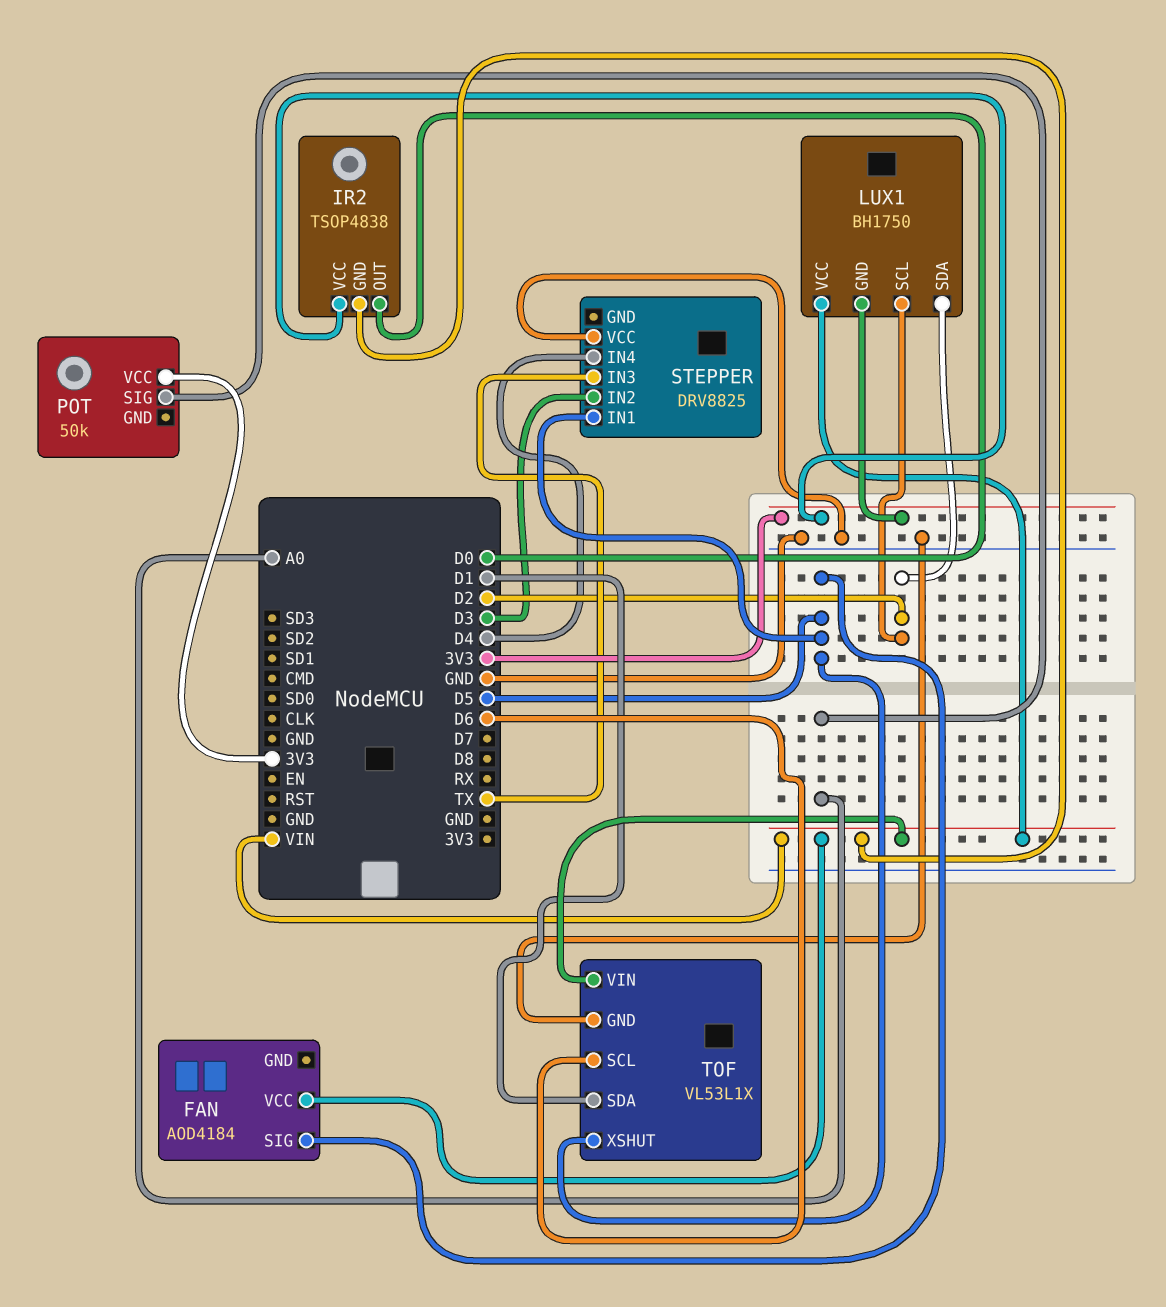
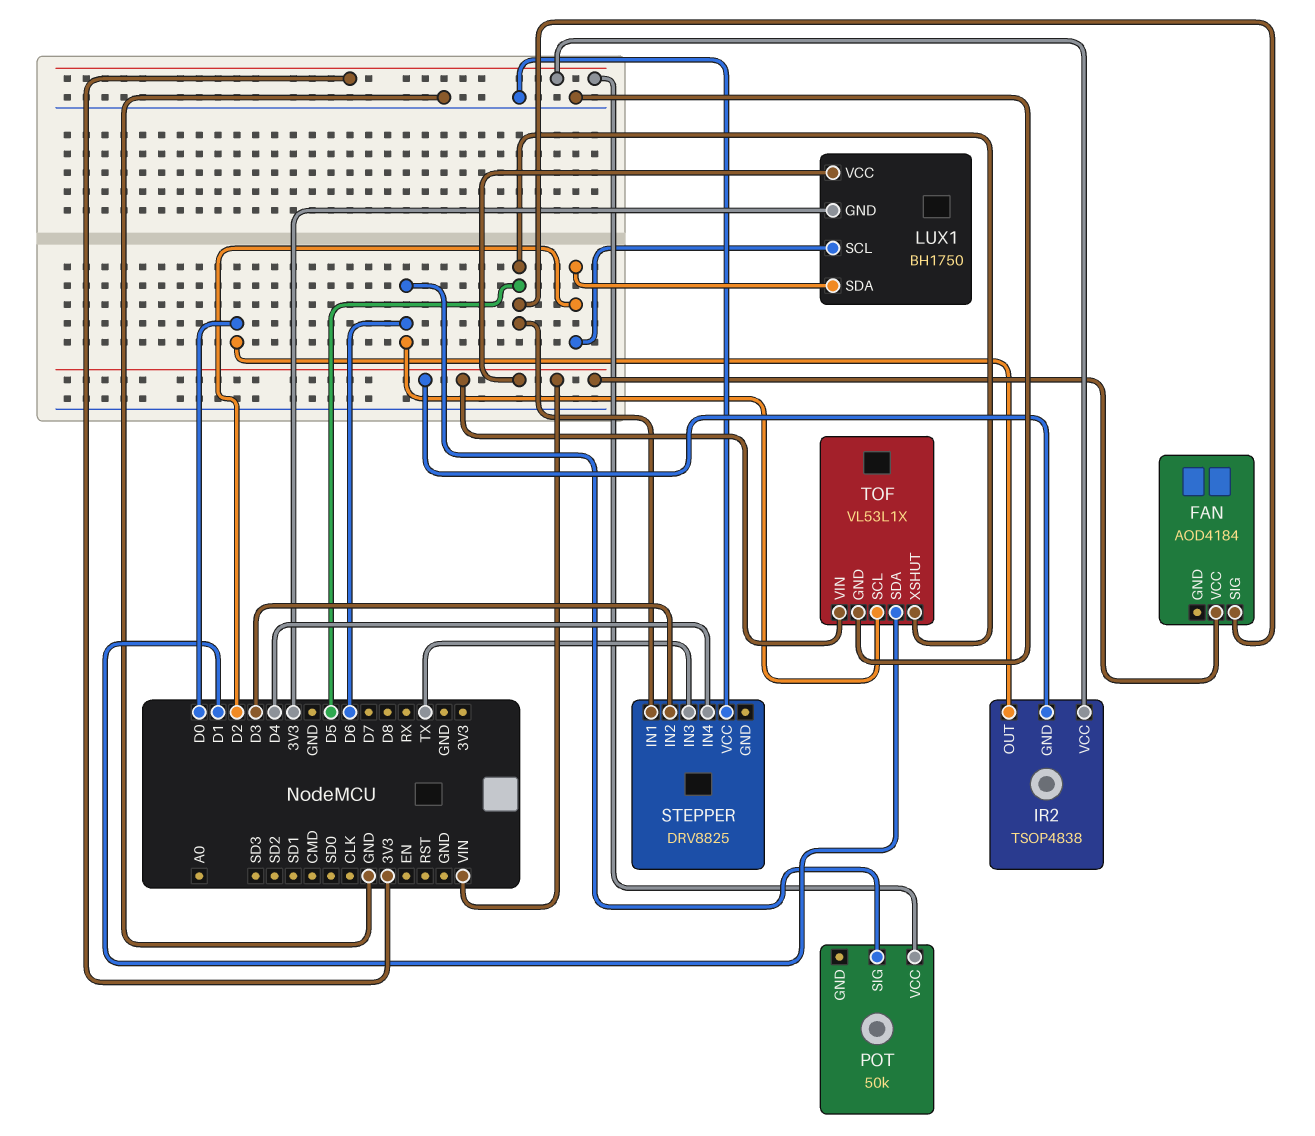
POT pin SIG: A0 -> D6

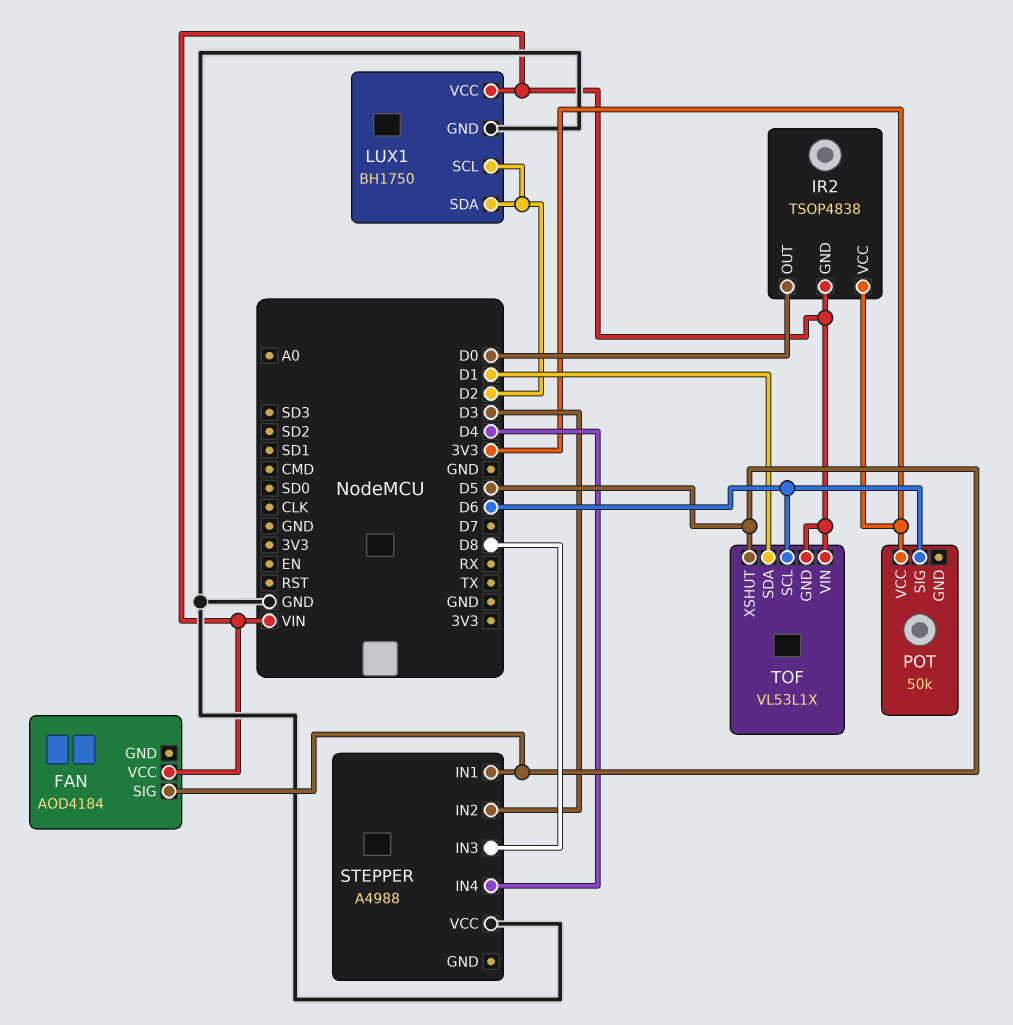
LUX1 pin GND: 3V3 -> GND
STEPPER: DRV8825 -> A4988
STEPPER pin IN3: TX -> D8
TOF pin GND: GND -> VIN

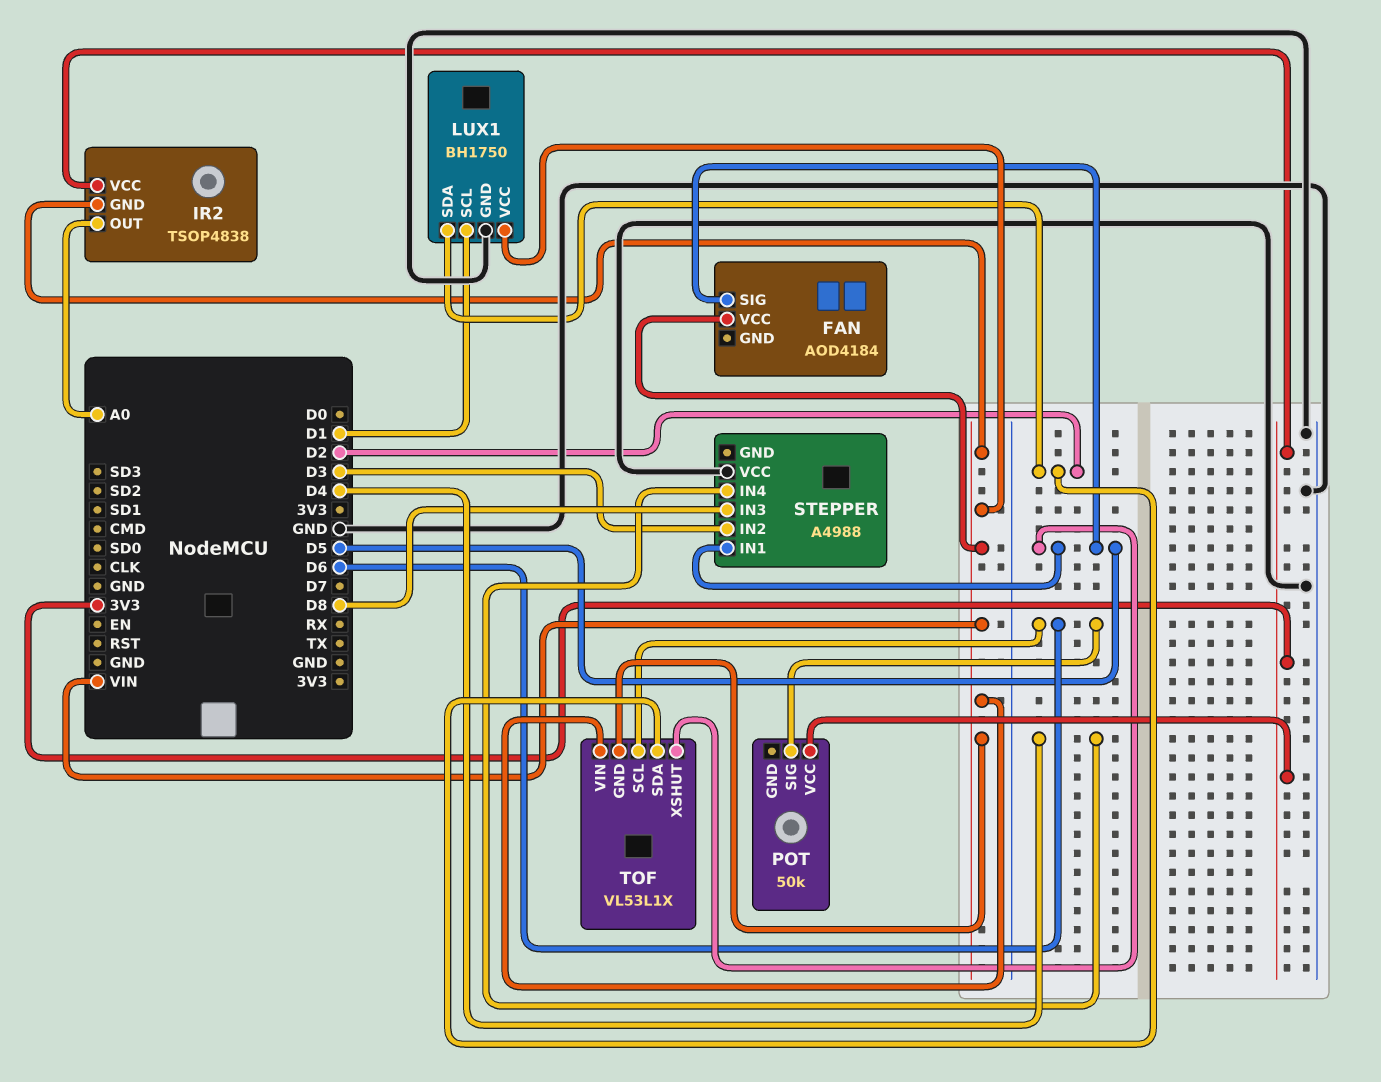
IR2 pin OUT: D0 -> A0
LUX1 pin SCL: D2 -> D1
TOF pin SDA: D1 -> D2

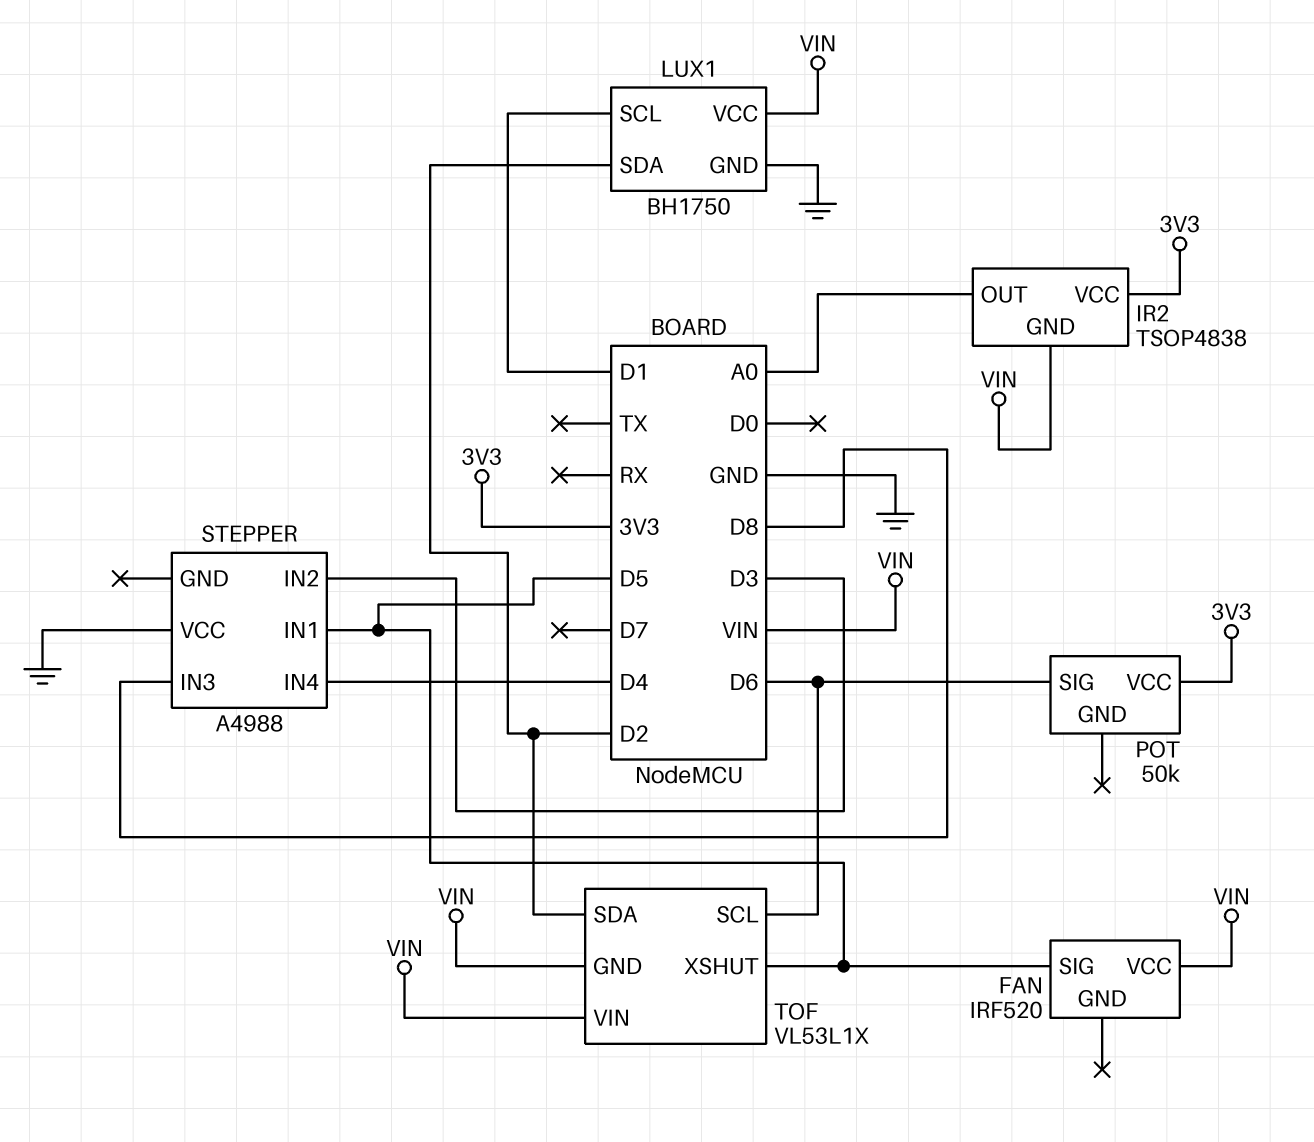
FAN: AOD4184 -> IRF520

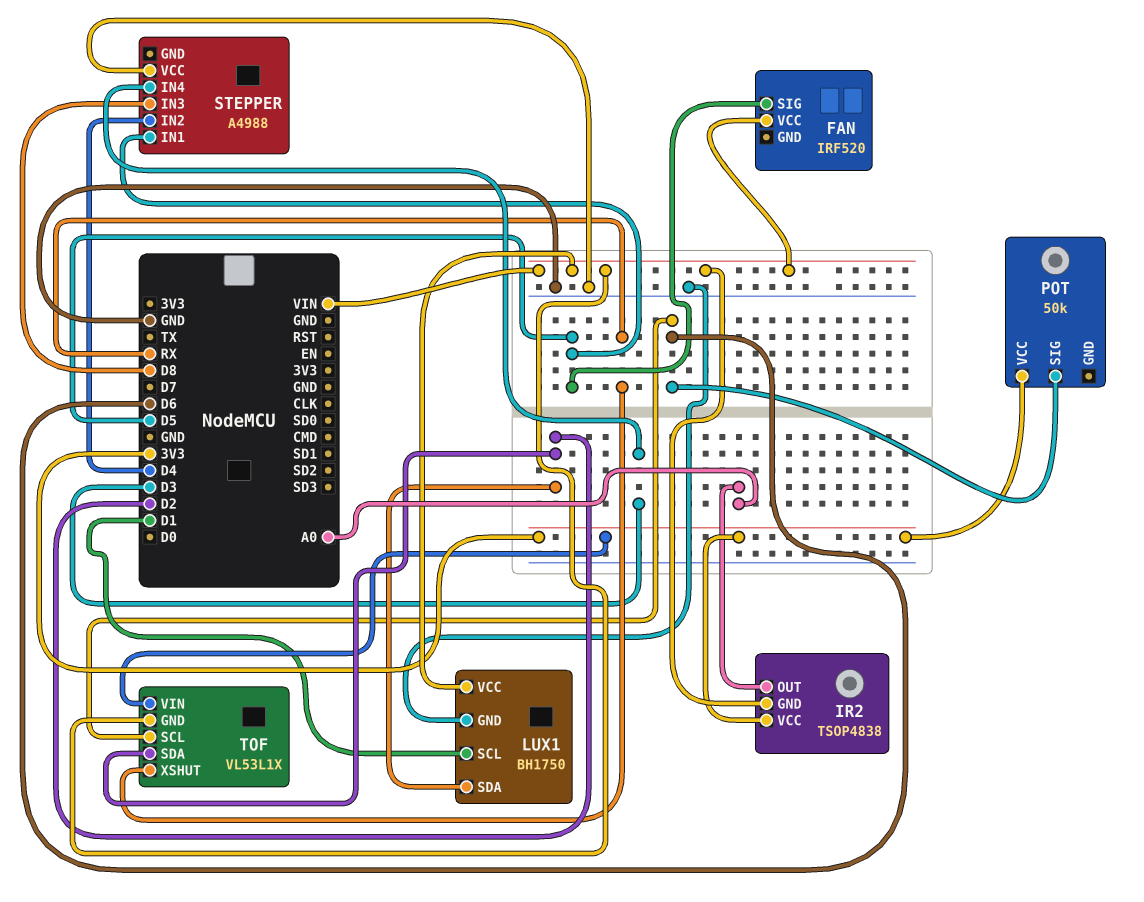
STEPPER pin IN2: D3 -> D4
STEPPER pin IN4: D4 -> D3
TOF pin VIN: VIN -> 3V3
TOF pin XSHUT: D5 -> RX

